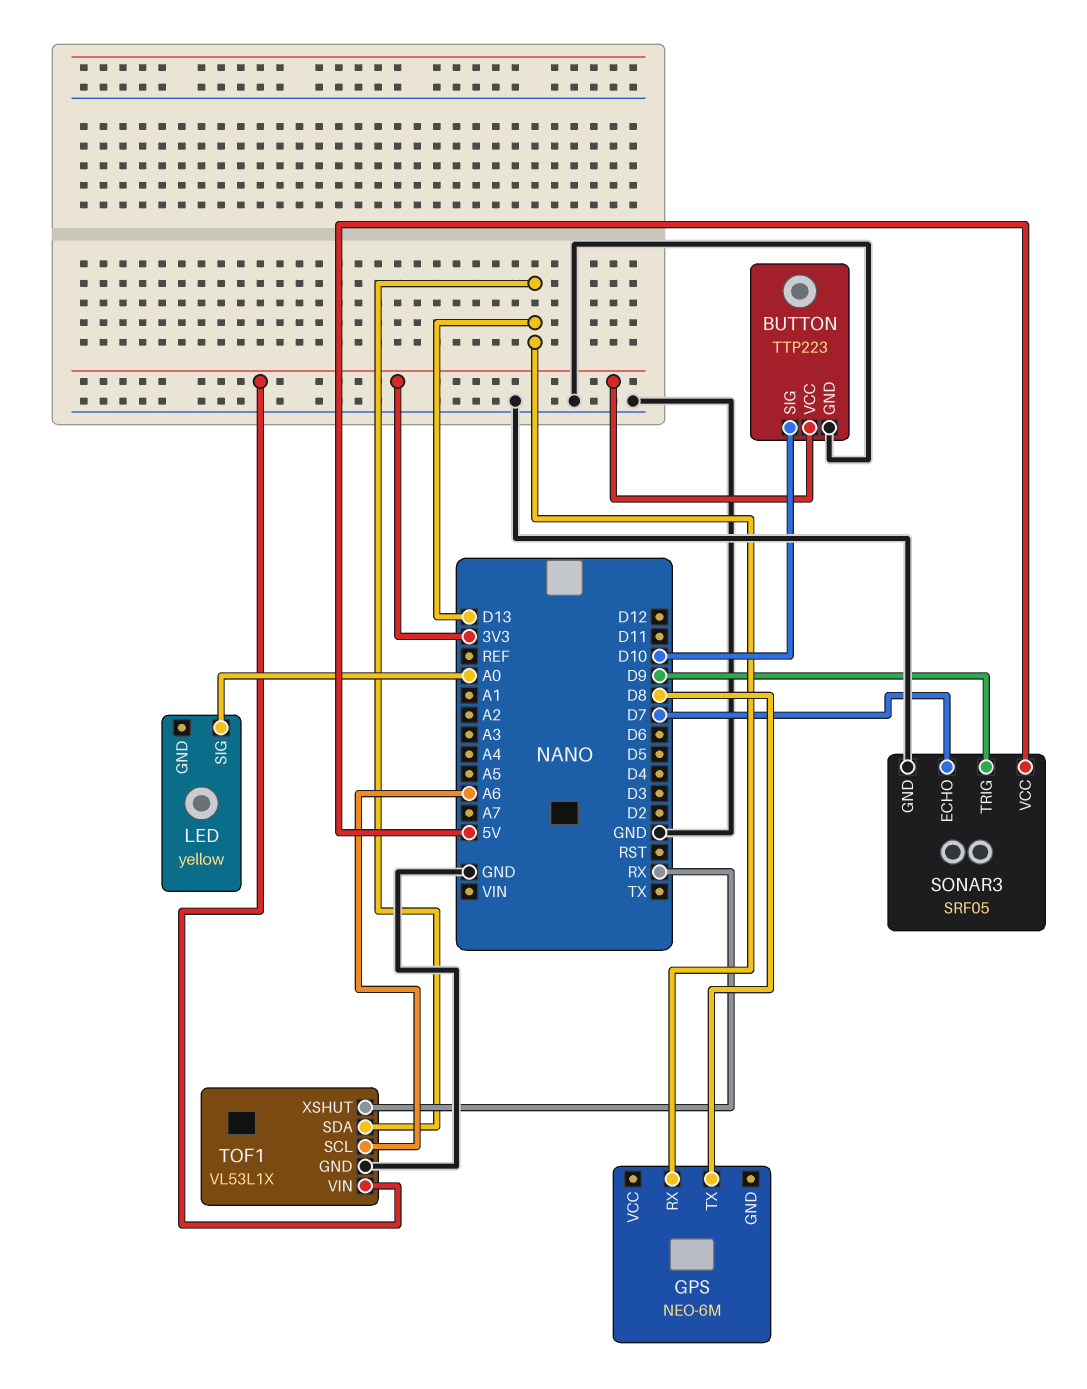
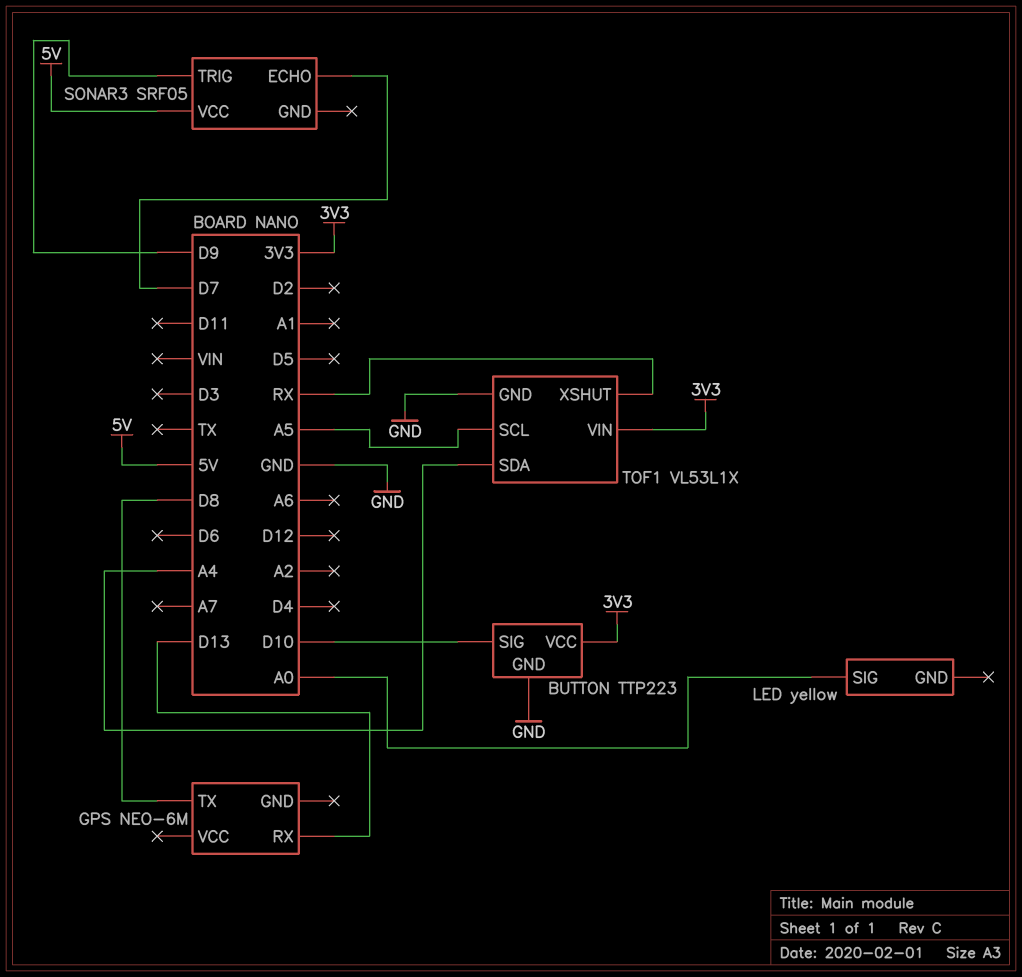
SONAR3 pin GND: GND -> none
TOF1 pin SCL: A6 -> A5
TOF1 pin SDA: D13 -> A4

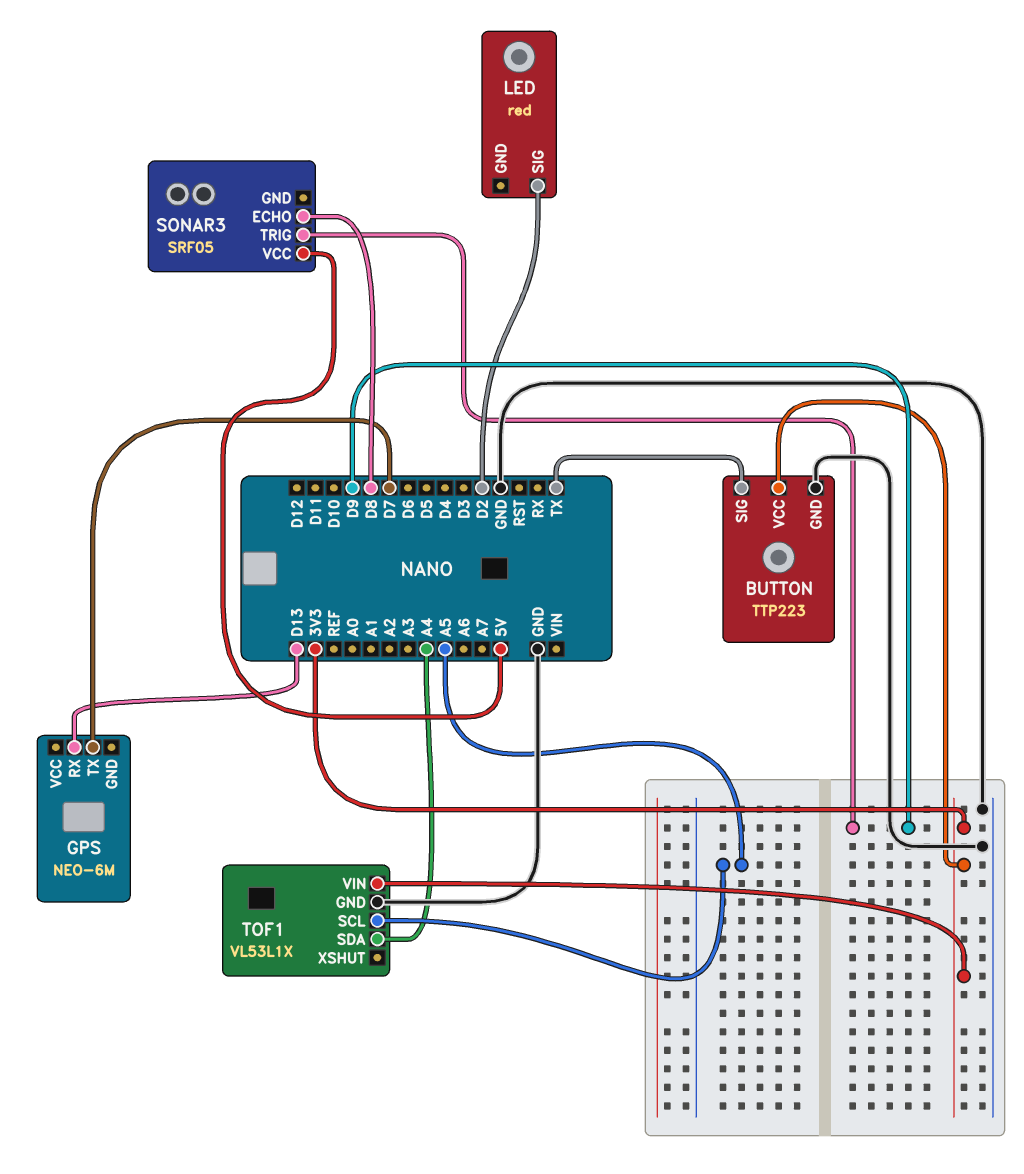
BUTTON pin SIG: D10 -> TX
GPS pin TX: D8 -> D7
LED: yellow -> red
LED pin SIG: A0 -> D2
SONAR3 pin ECHO: D7 -> D8
TOF1 pin XSHUT: RX -> none

